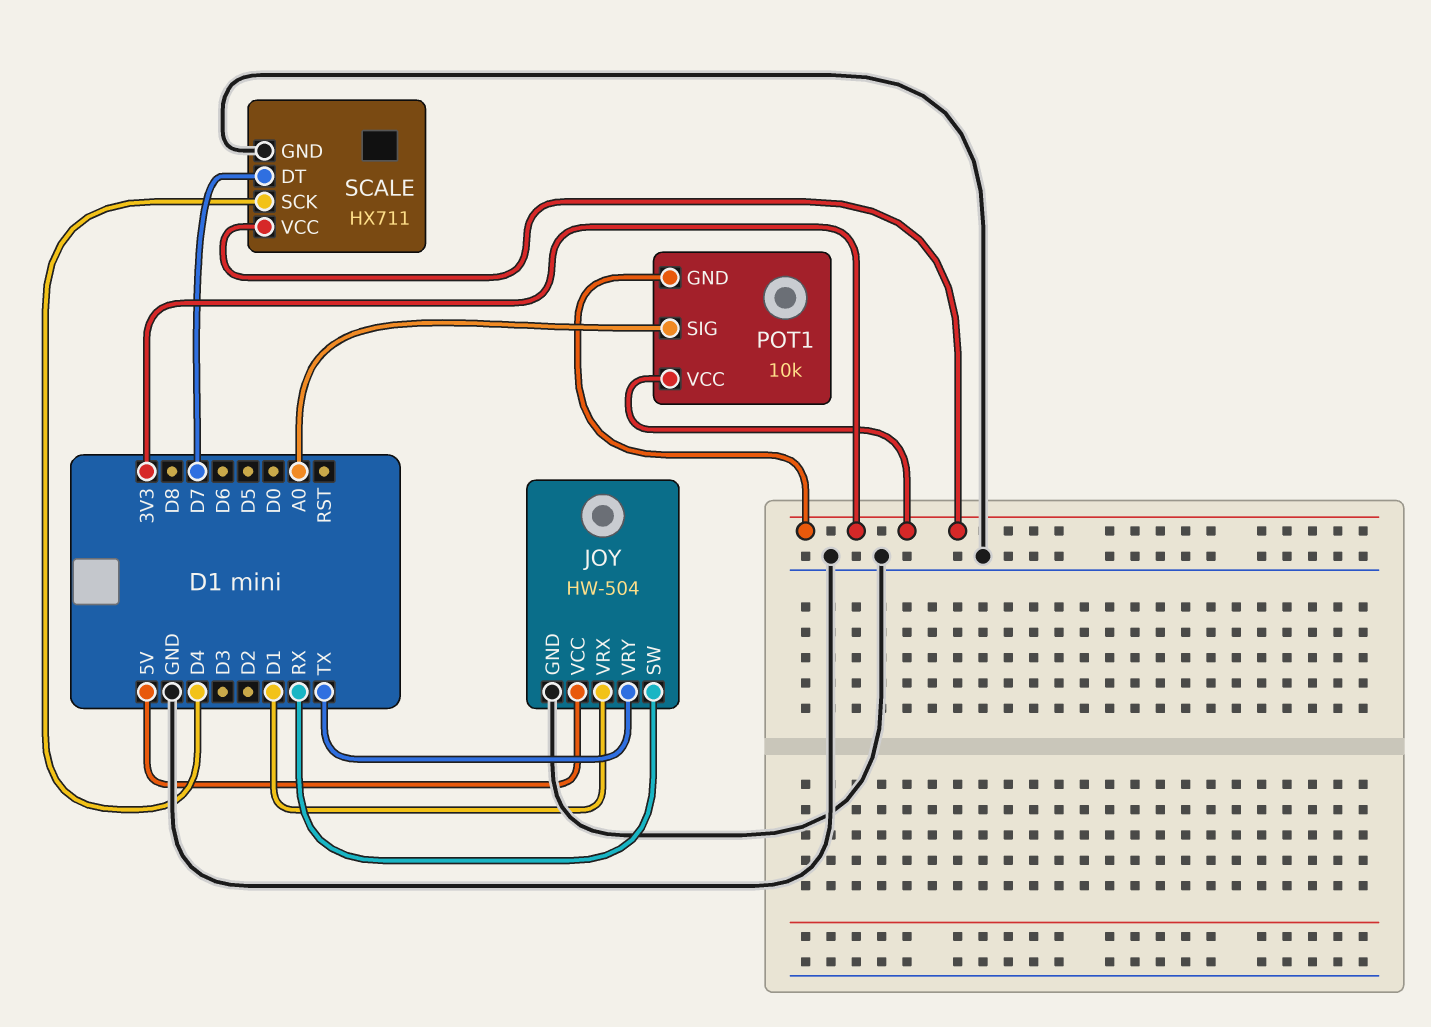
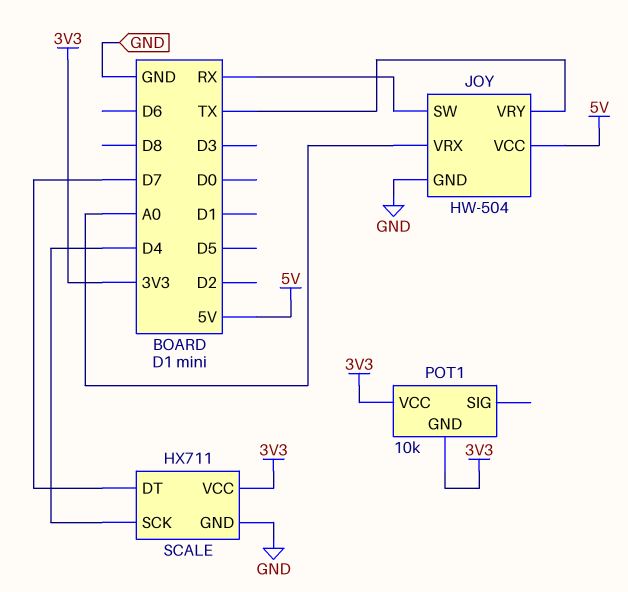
JOY pin VRX: D1 -> A0
POT1 pin SIG: A0 -> none

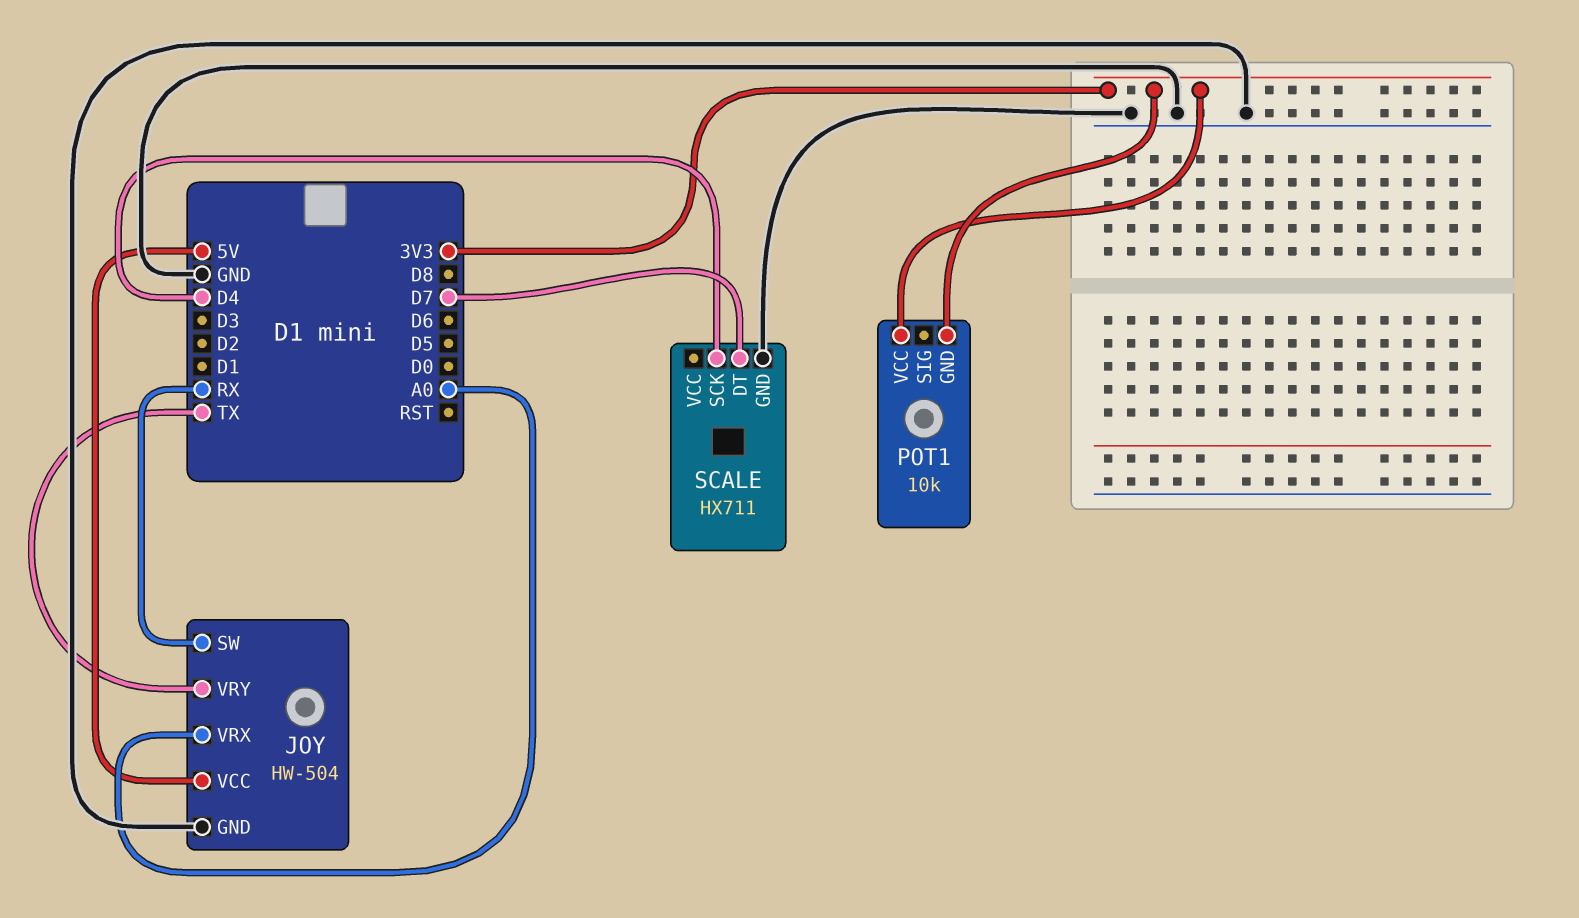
SCALE pin VCC: 3V3 -> none

